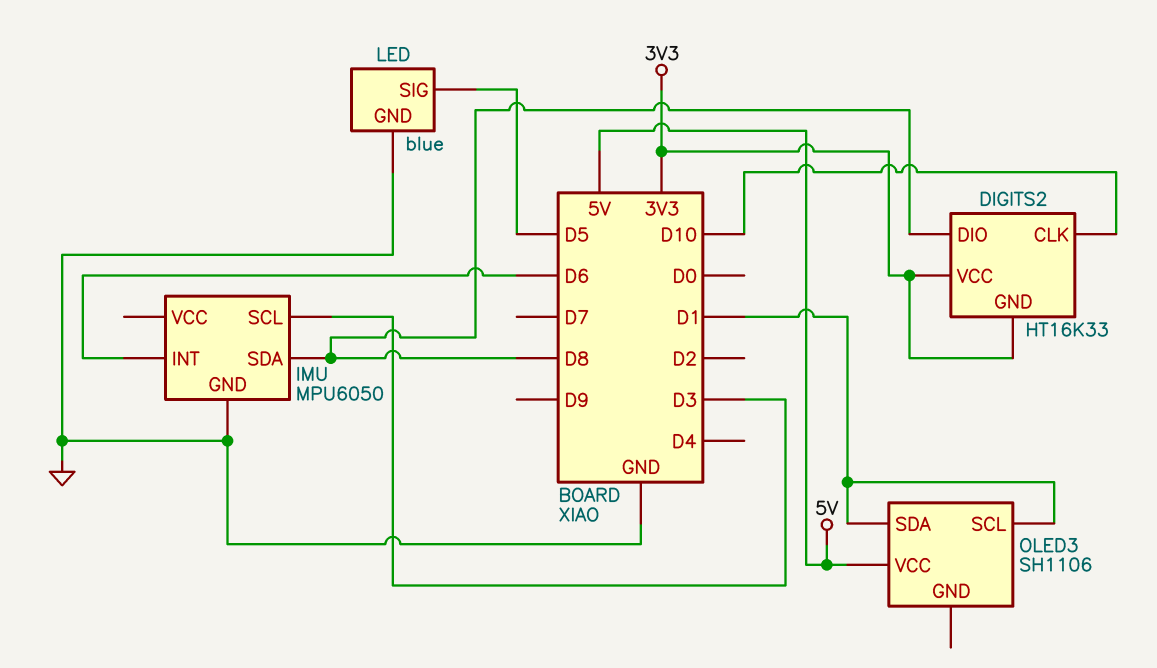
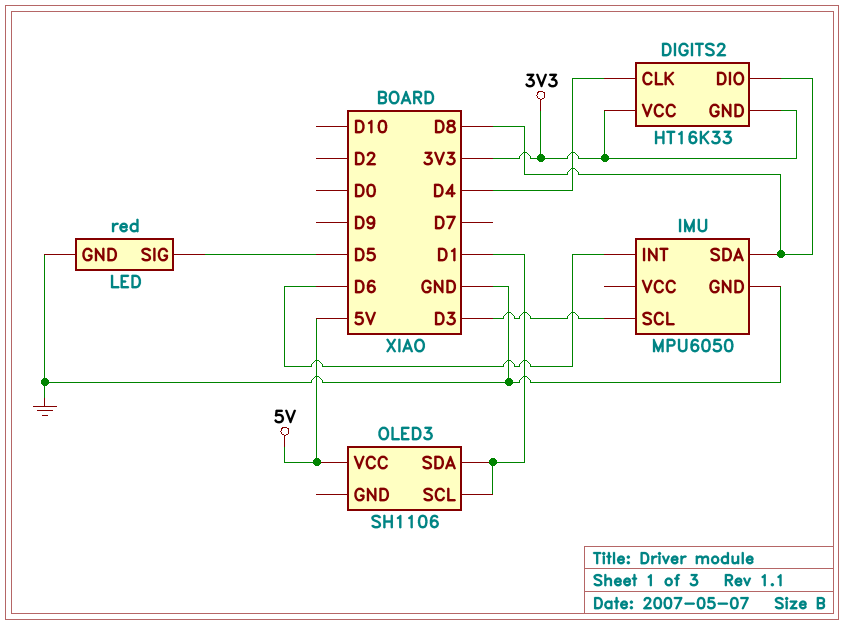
DIGITS2 pin CLK: D10 -> D4
LED: blue -> red

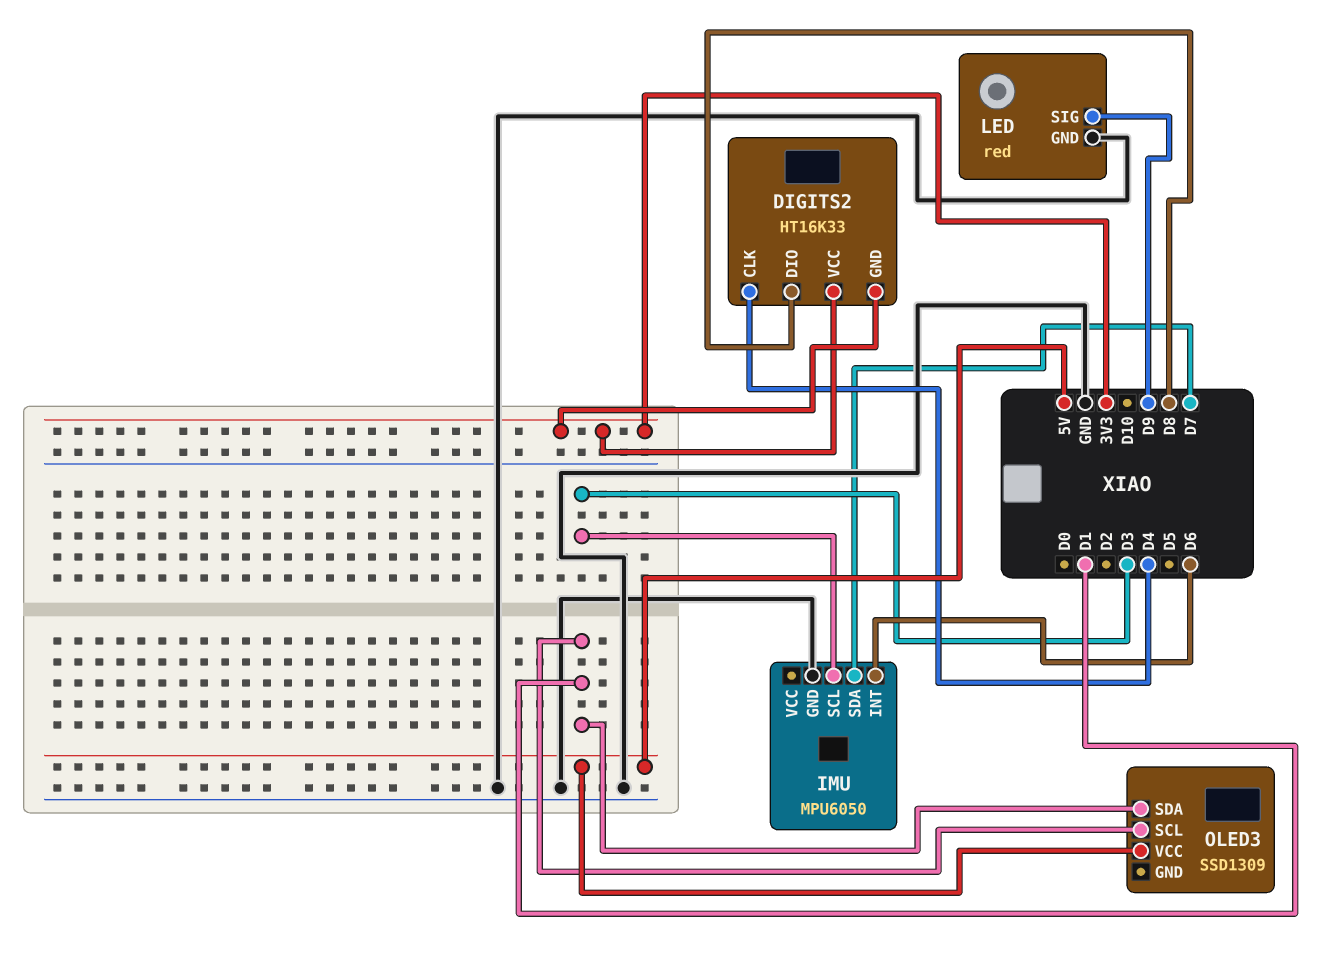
IMU pin SDA: D8 -> D7
LED pin SIG: D5 -> D9
OLED3: SH1106 -> SSD1309

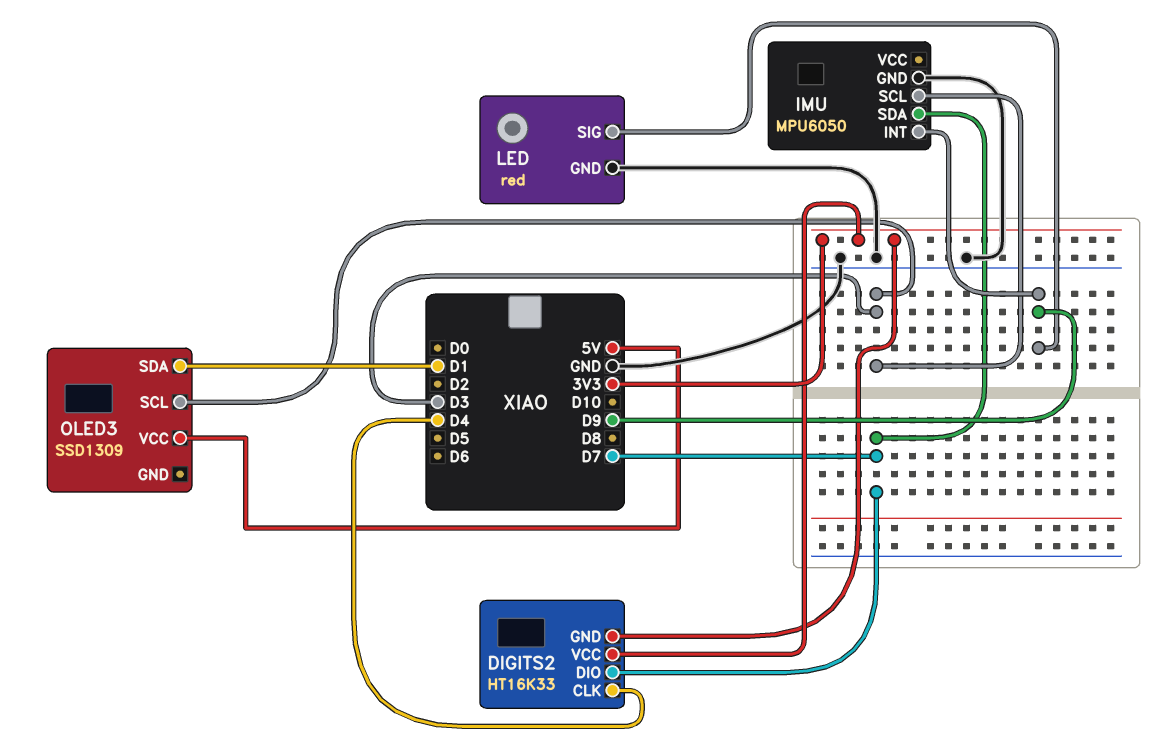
DIGITS2 pin DIO: D8 -> D7
IMU pin INT: D6 -> D9
OLED3 pin SCL: D1 -> D3

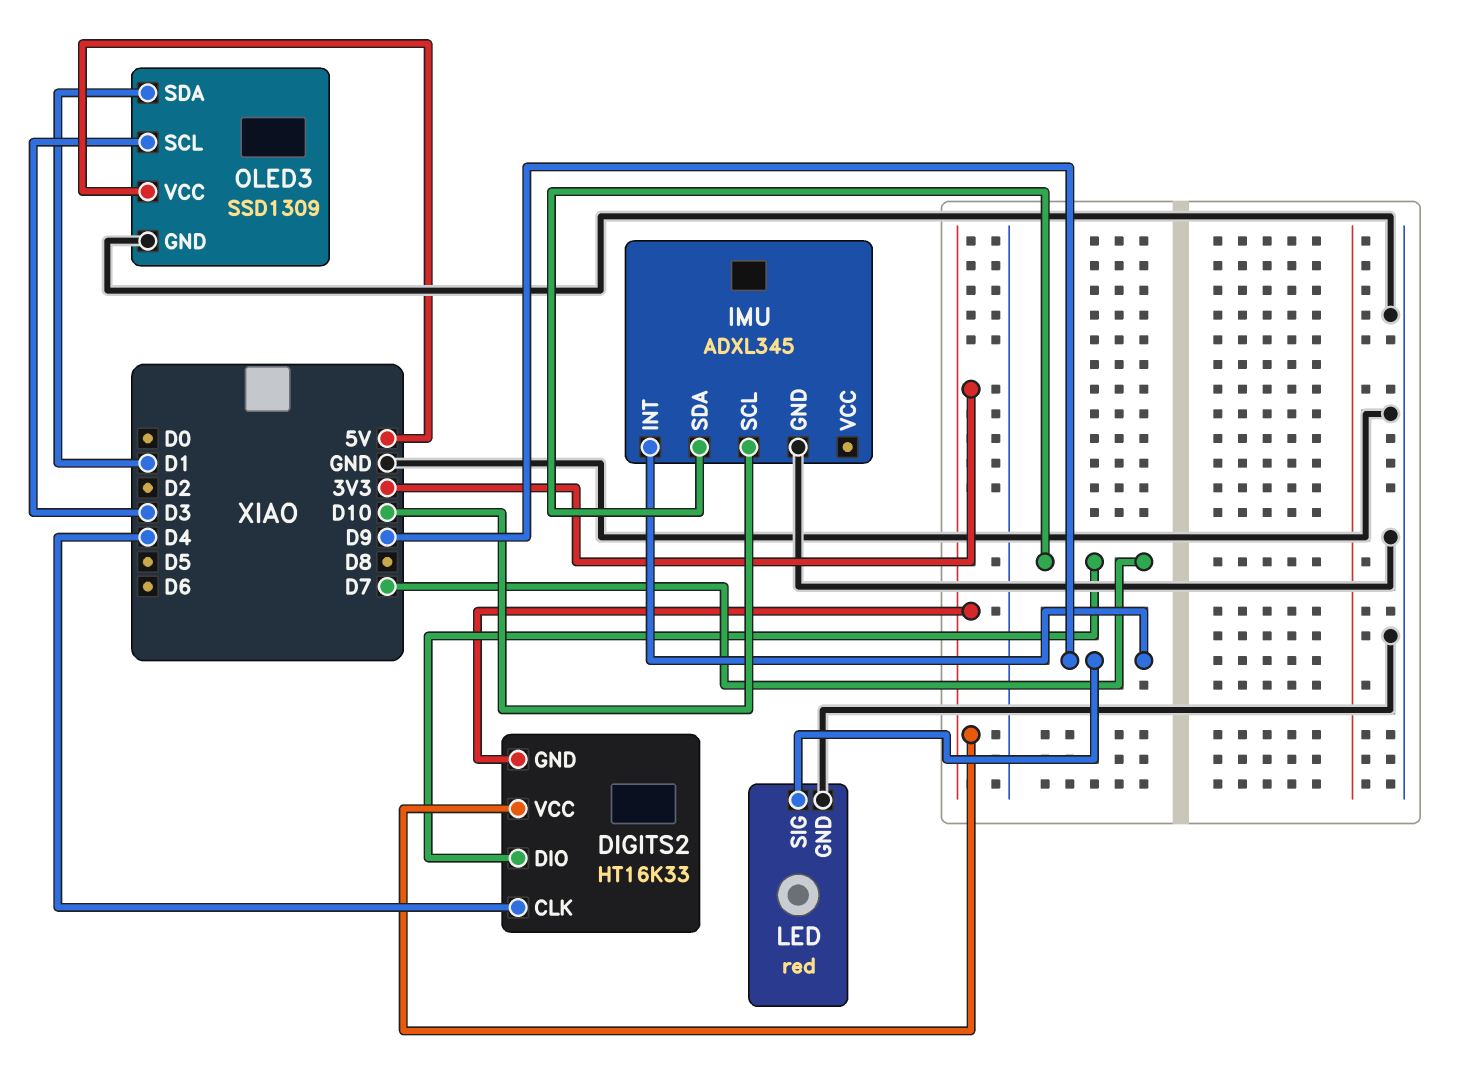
IMU: MPU6050 -> ADXL345
IMU pin SCL: D3 -> D10
OLED3 pin GND: none -> GND

